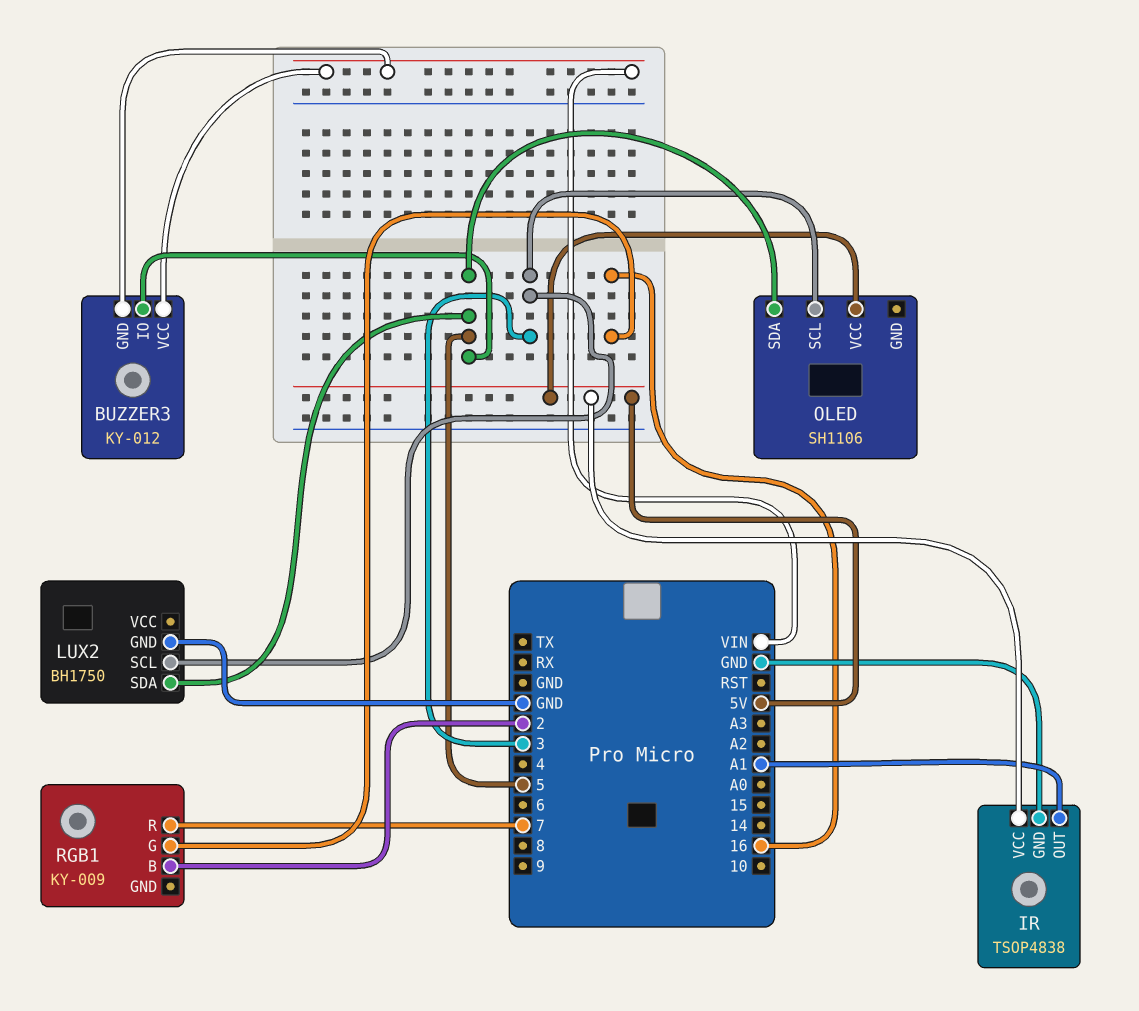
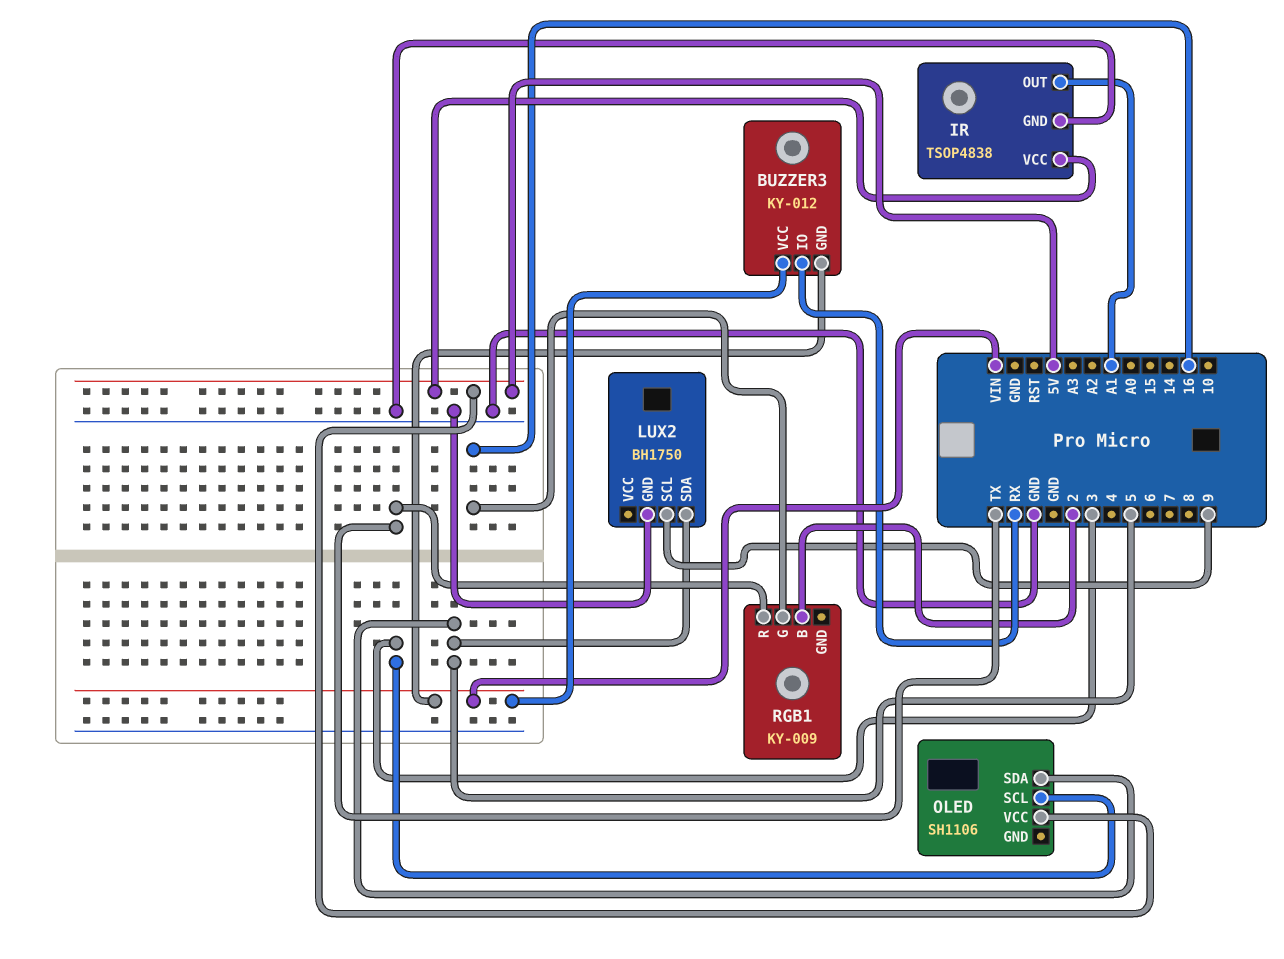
BUZZER3 pin IO: 5 -> RX
LUX2 pin SCL: 3 -> 9
RGB1 pin R: 7 -> TX

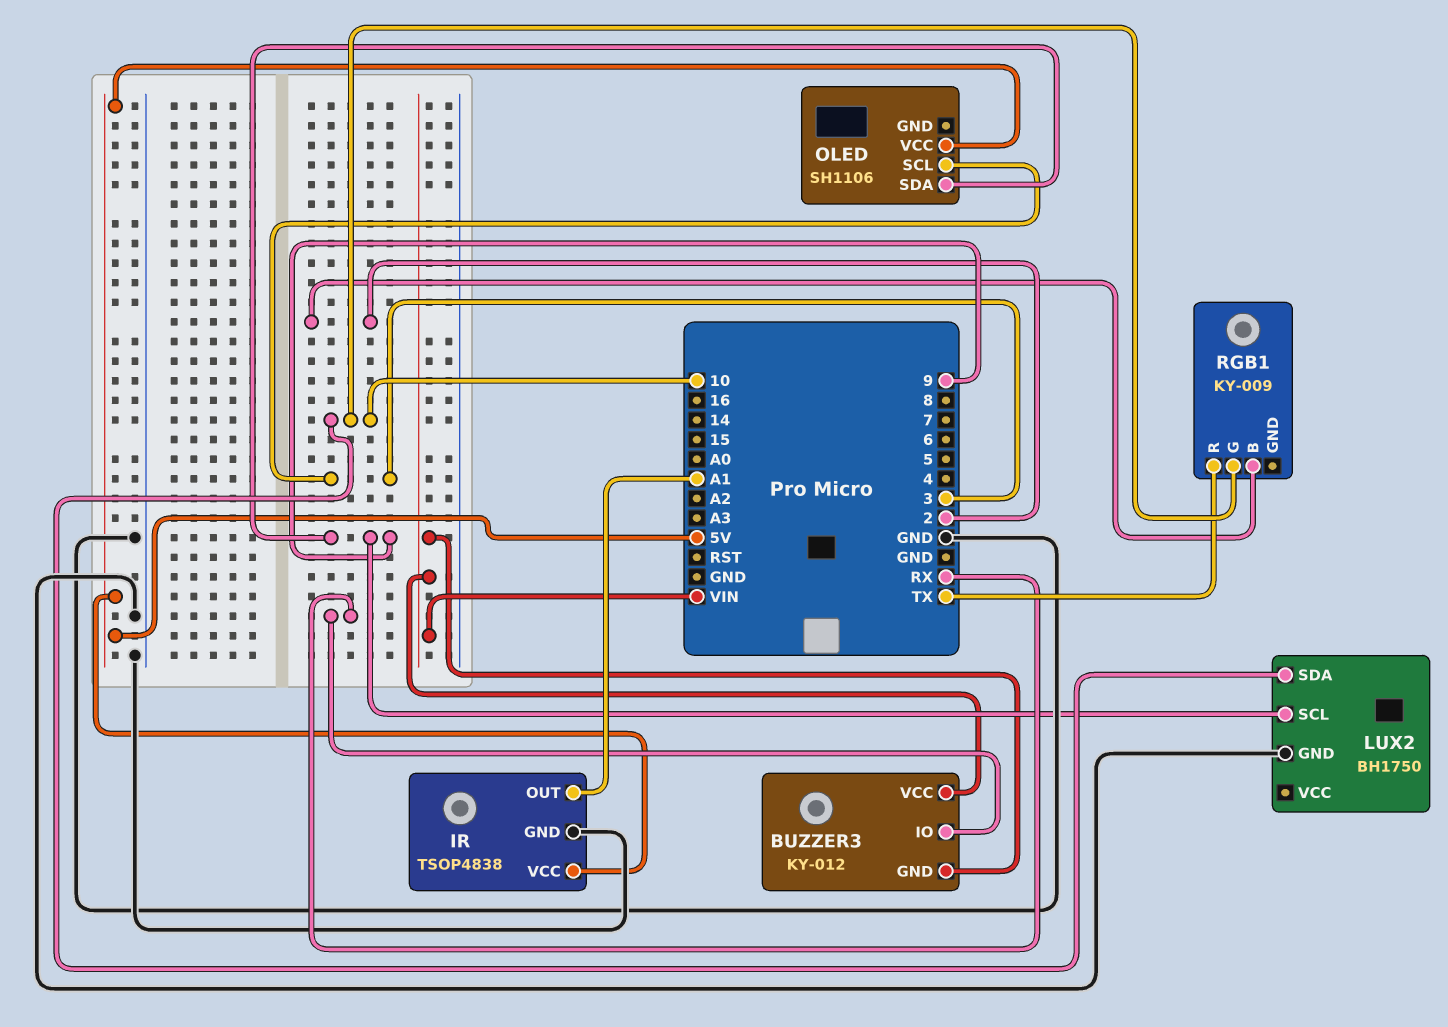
LUX2 pin SDA: 5 -> 10
OLED pin SDA: 5 -> 9
RGB1 pin G: 16 -> 10

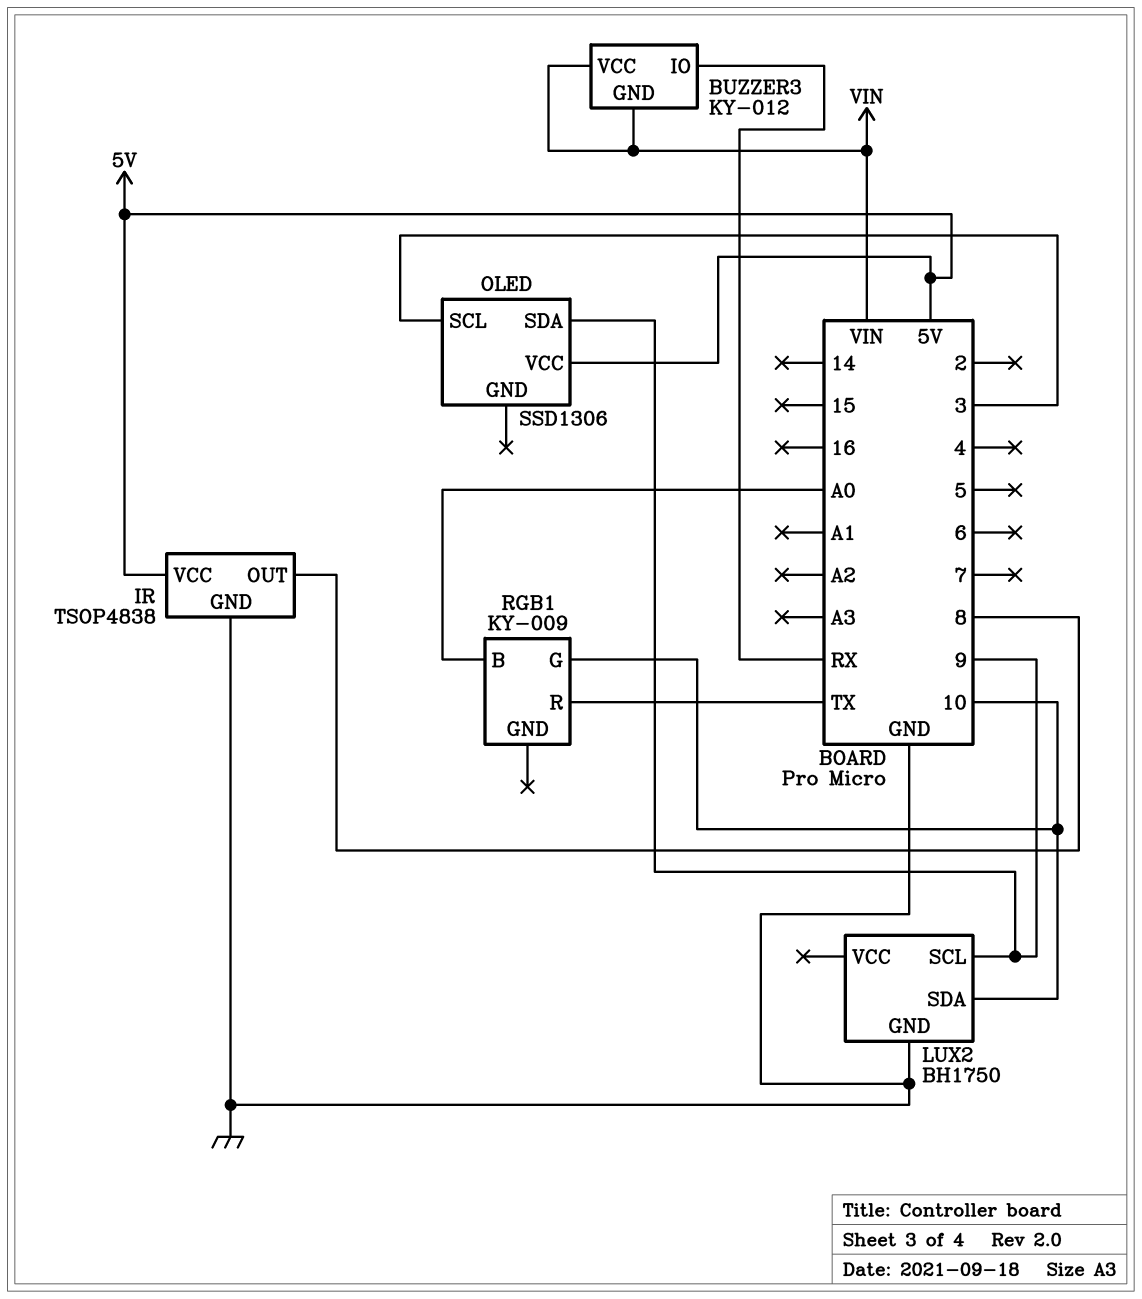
IR pin OUT: A1 -> 8
OLED: SH1106 -> SSD1306
RGB1 pin B: 2 -> A0

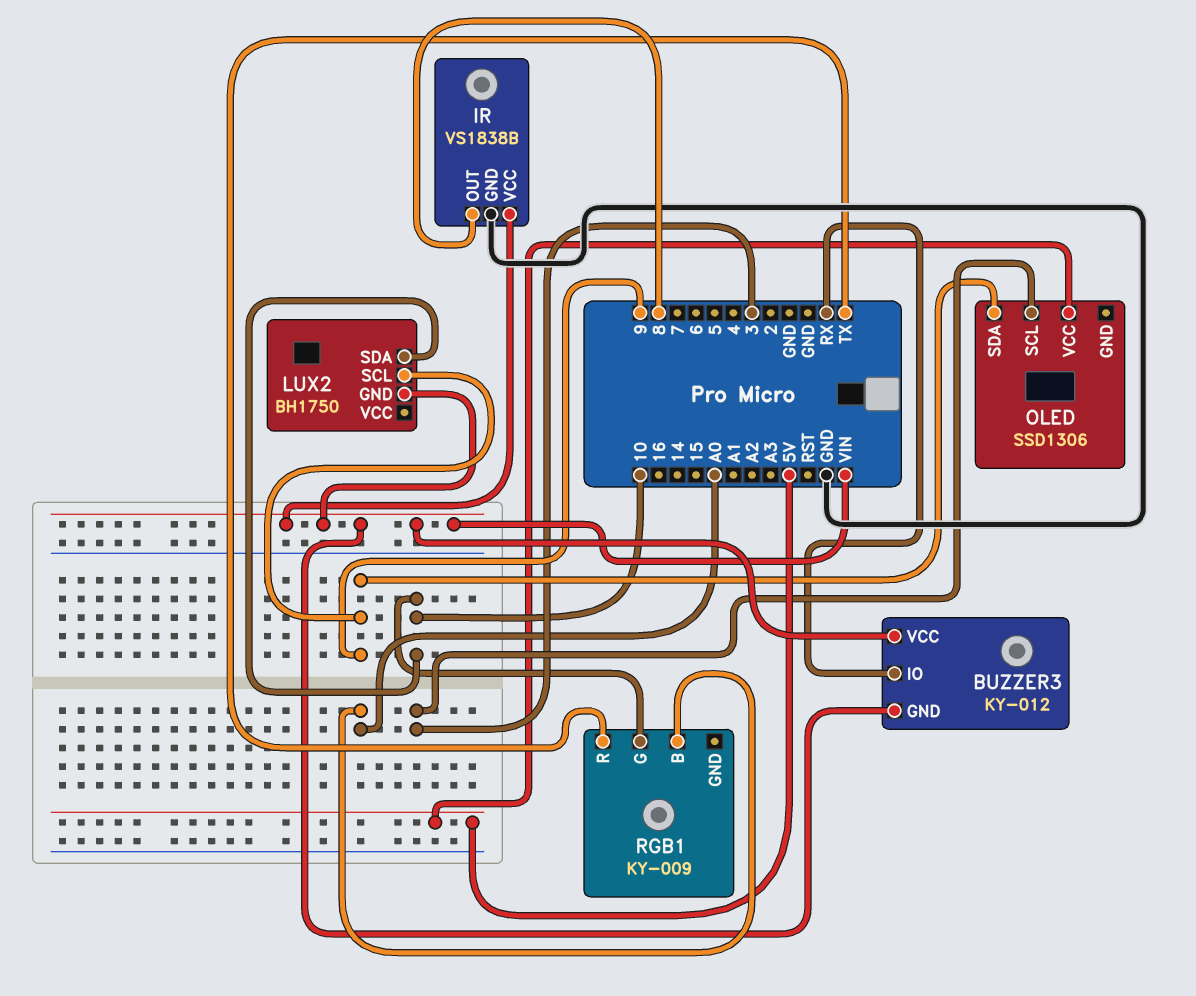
IR: TSOP4838 -> VS1838B
IR pin VCC: 5V -> VIN
LUX2 pin GND: GND -> VIN

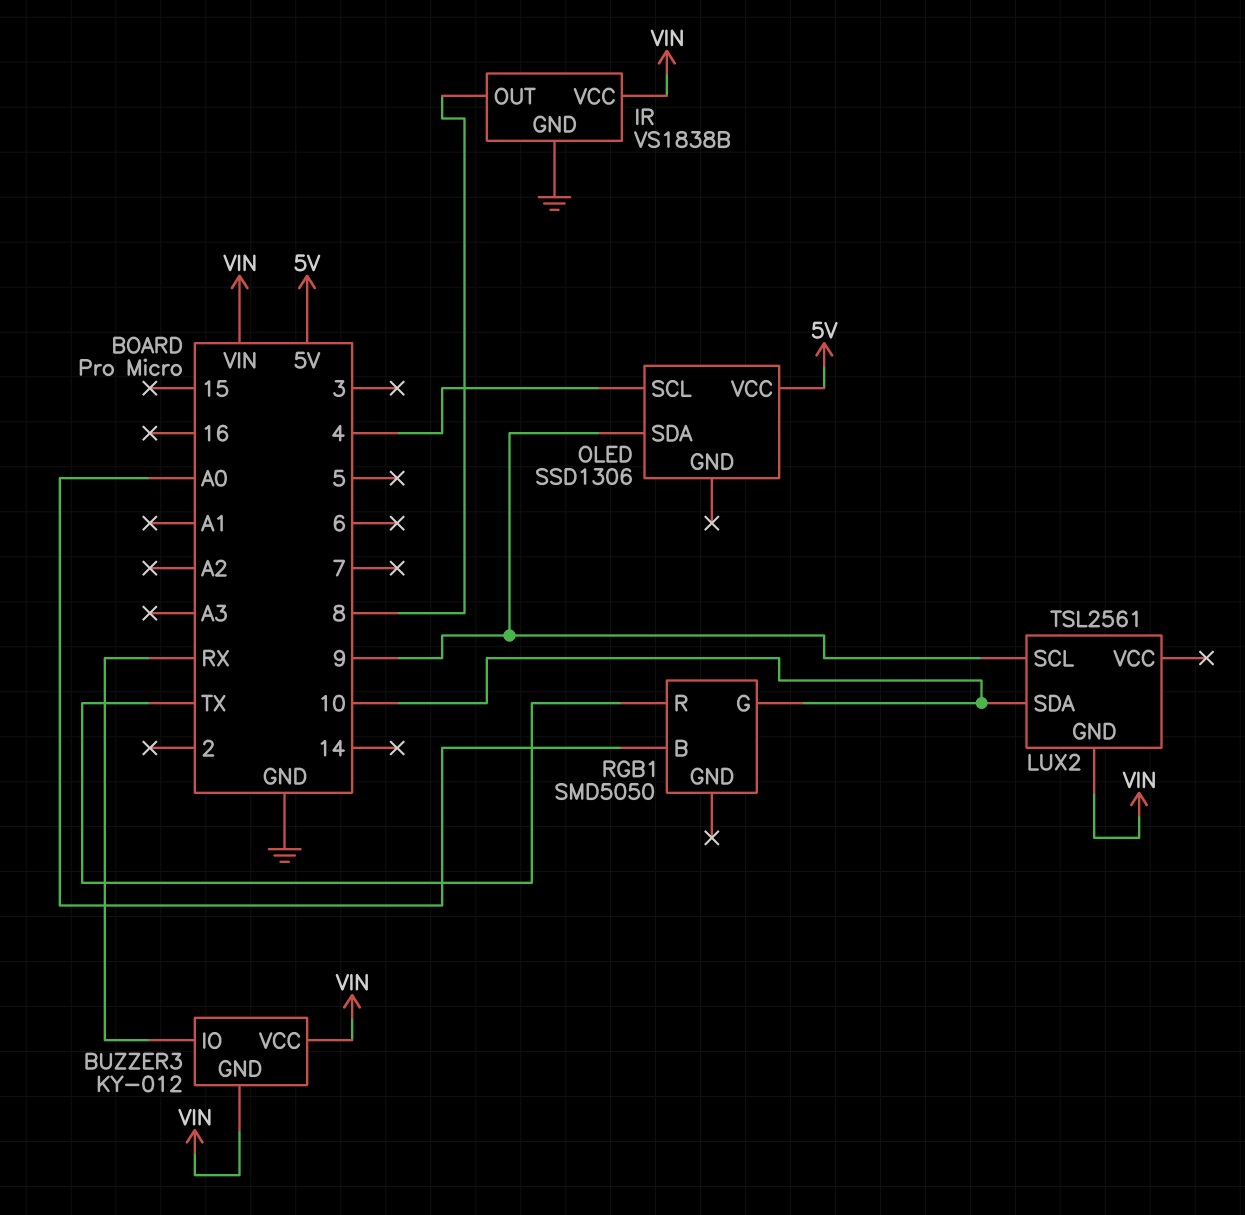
LUX2: BH1750 -> TSL2561
OLED pin SCL: 3 -> 4
RGB1: KY-009 -> SMD5050

